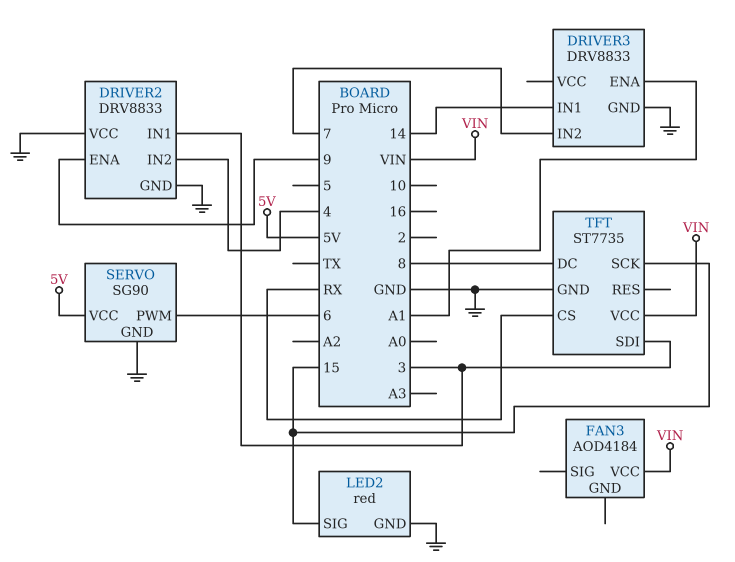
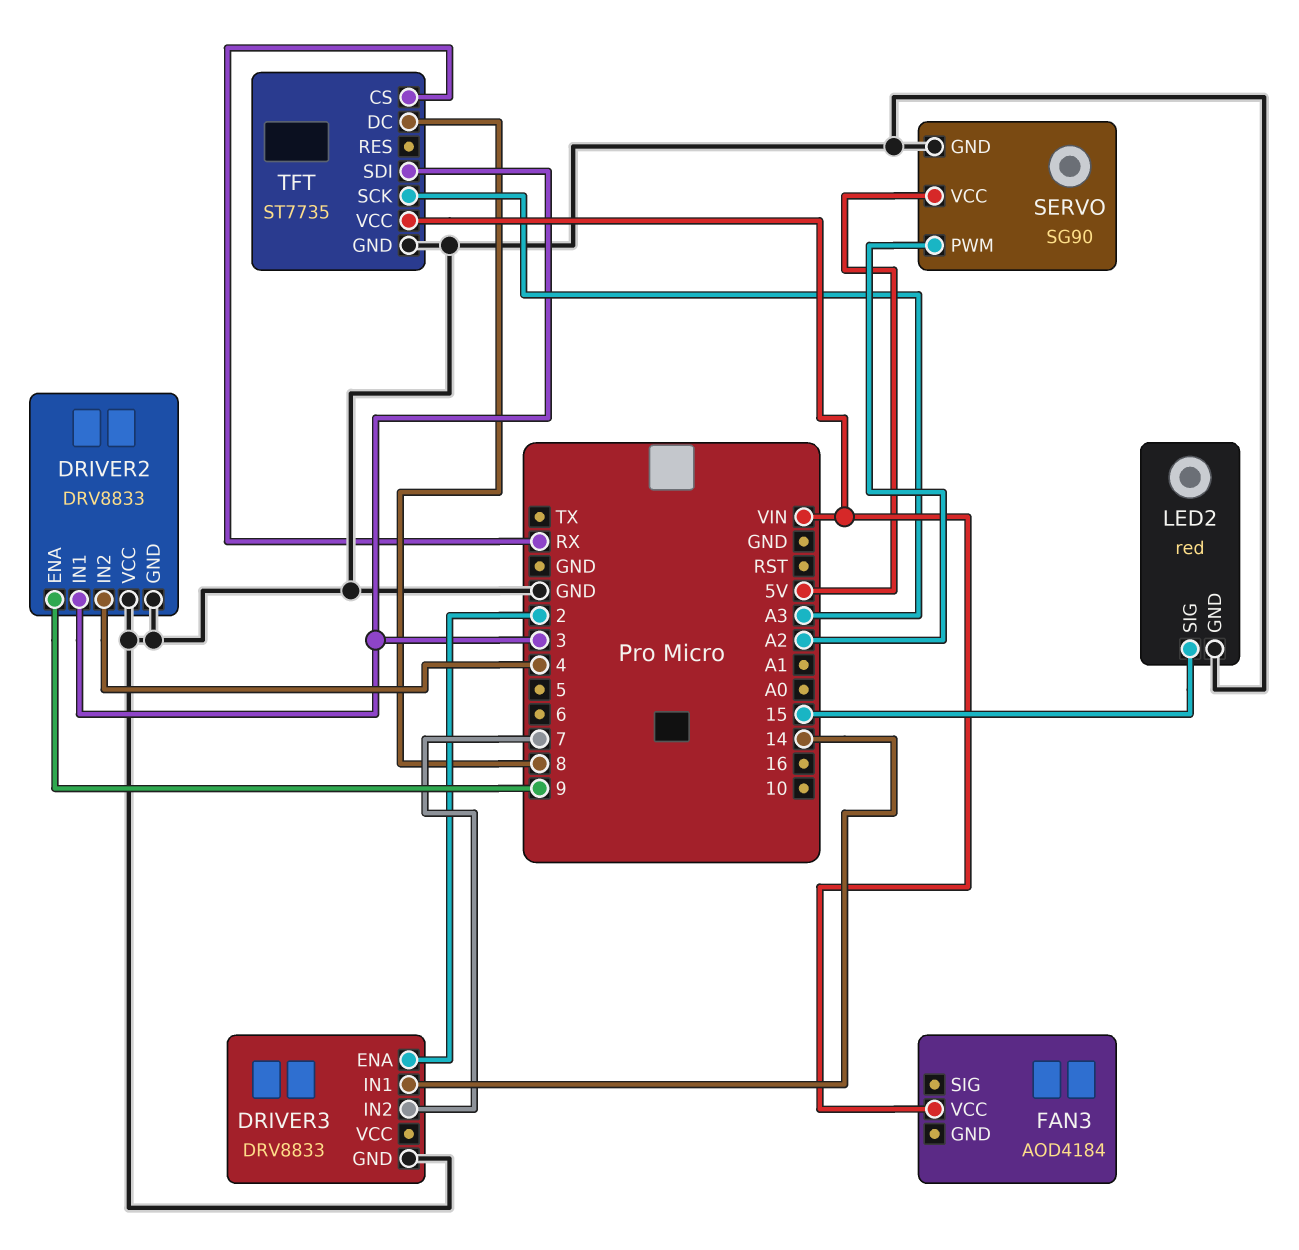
DRIVER3 pin ENA: A1 -> 2
SERVO pin PWM: 6 -> A2
TFT pin SCK: 15 -> A3

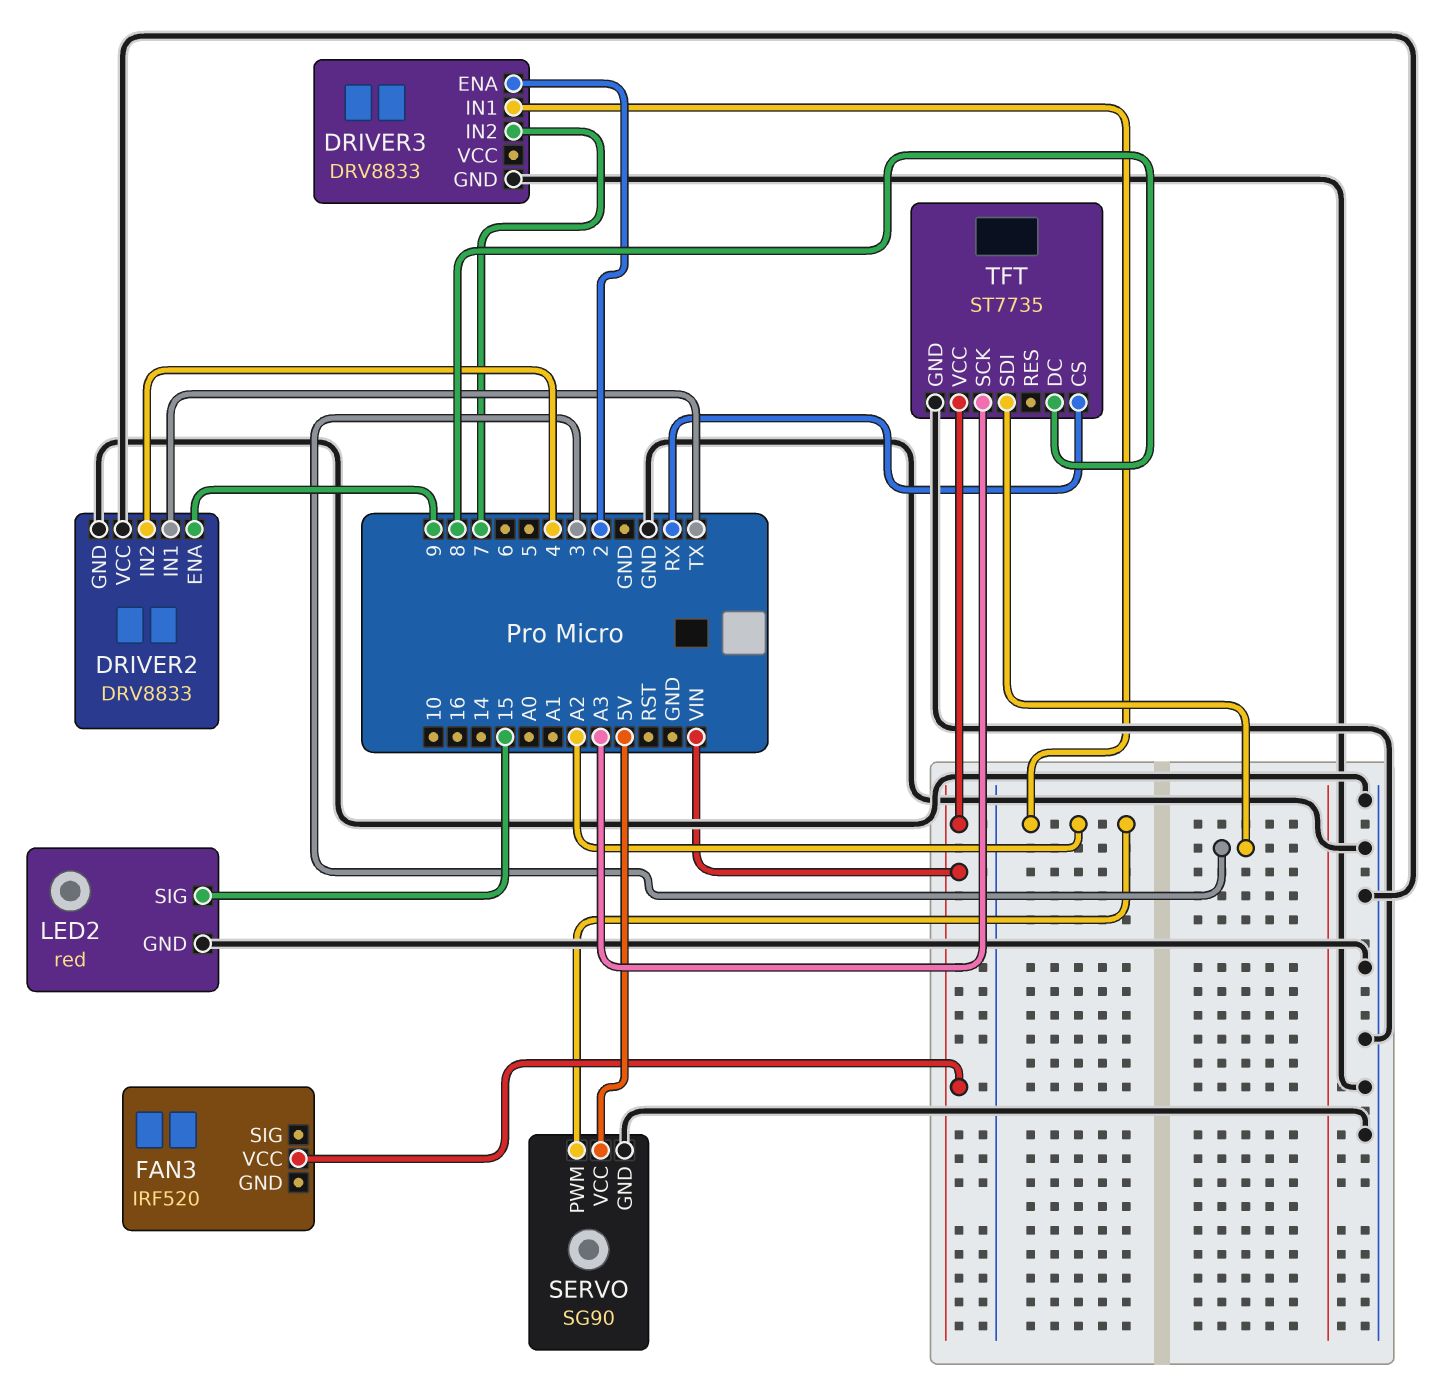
DRIVER2 pin IN1: 3 -> TX
DRIVER3 pin IN1: 14 -> A2
FAN3: AOD4184 -> IRF520

